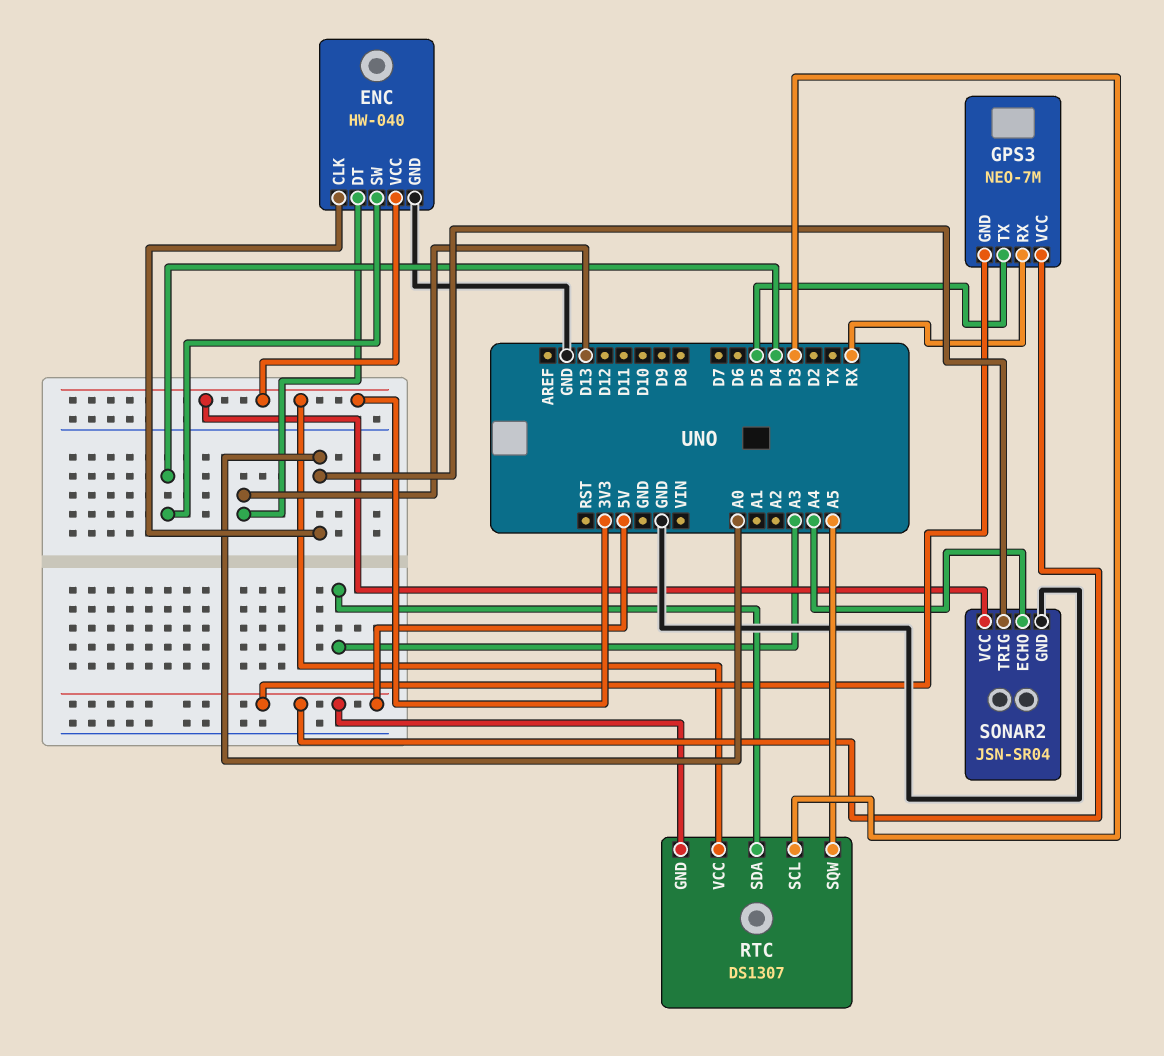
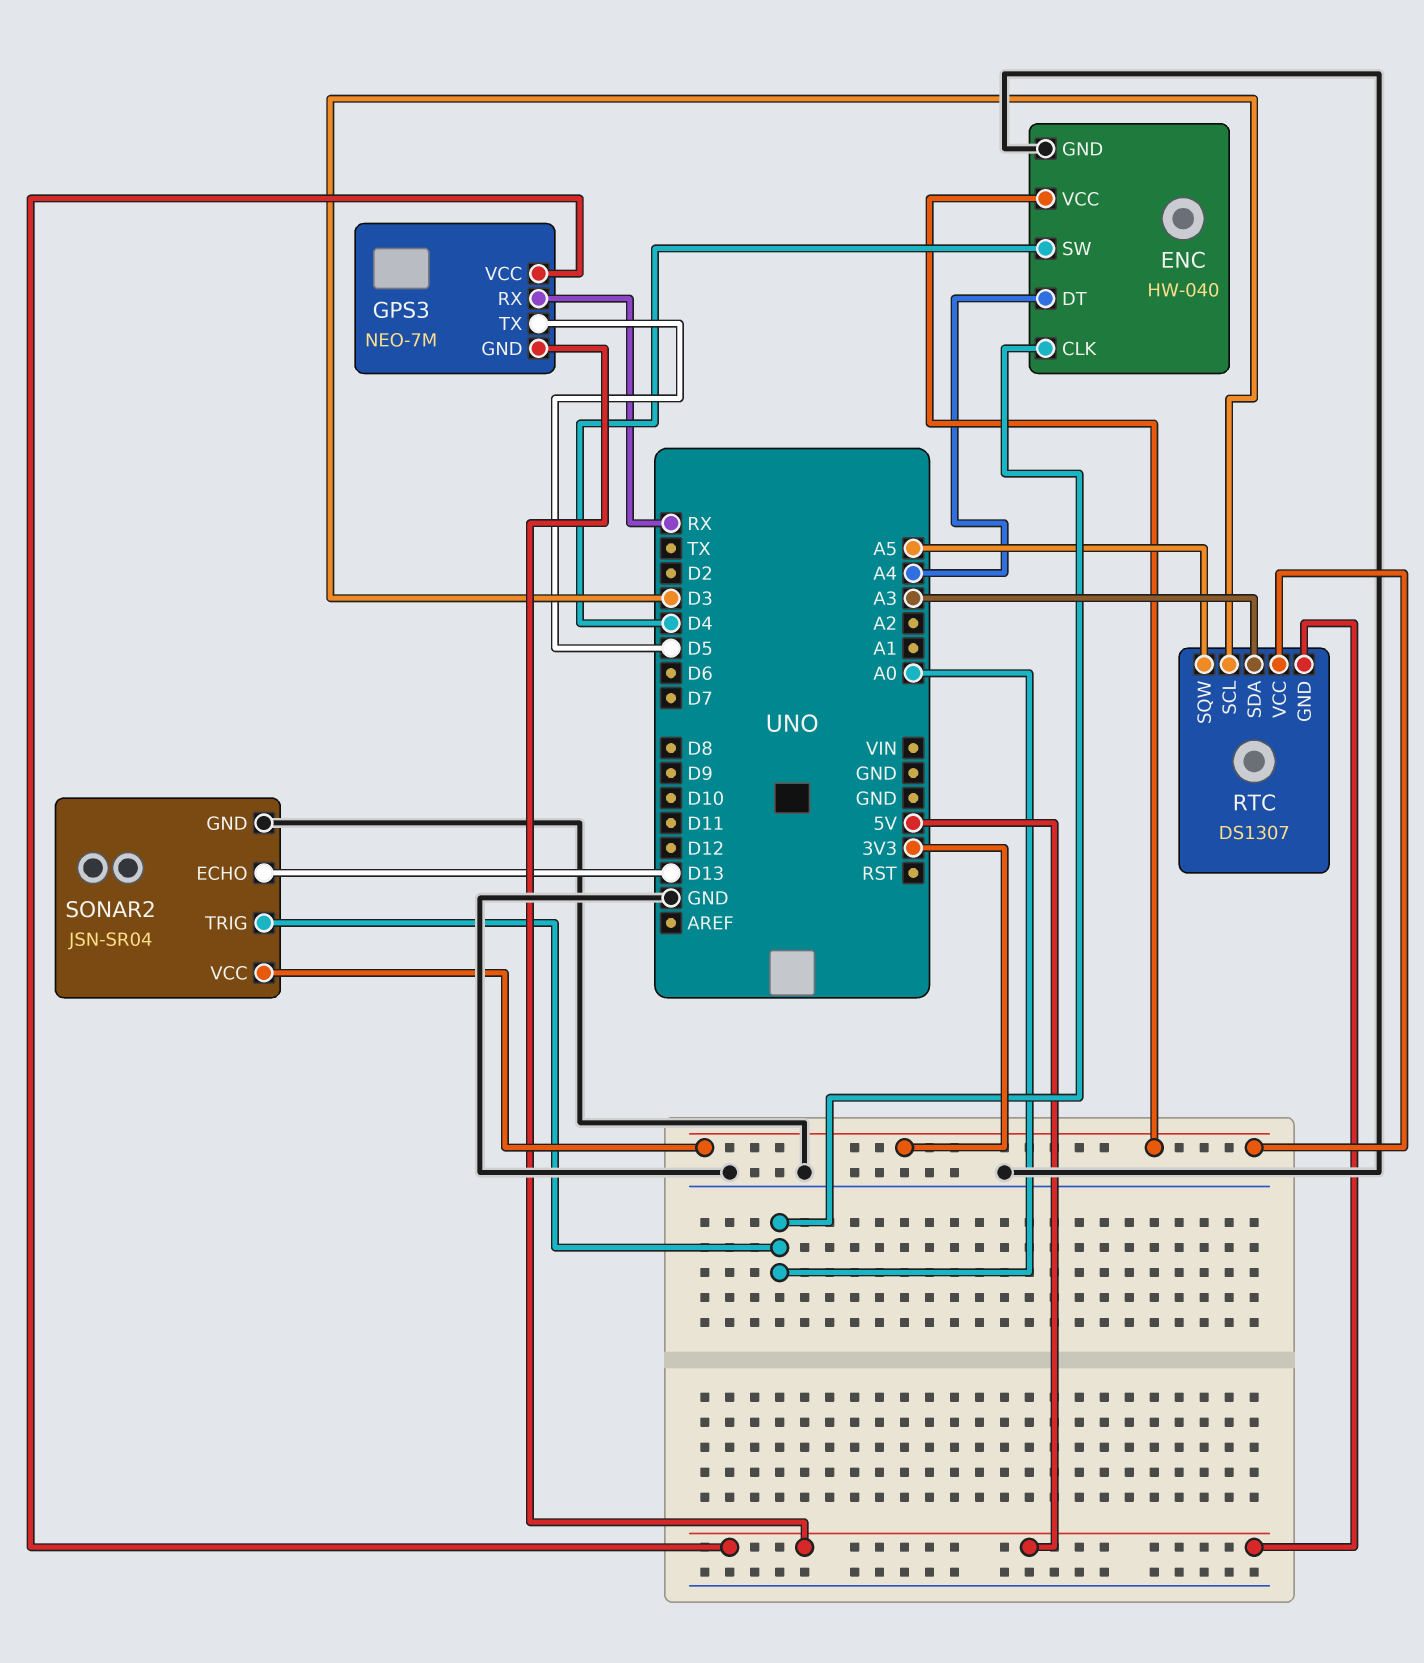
ENC pin DT: D13 -> A4
SONAR2 pin ECHO: A4 -> D13

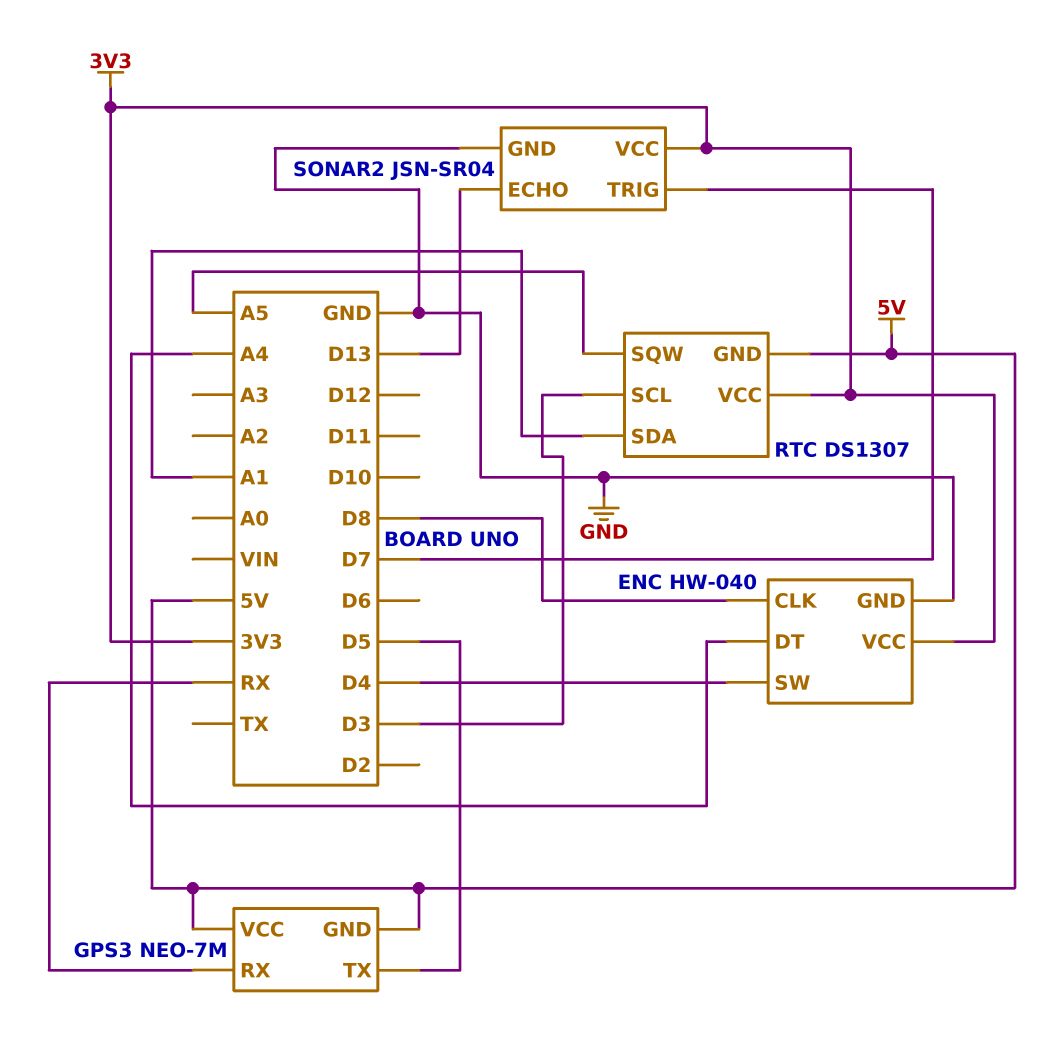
ENC pin CLK: A0 -> D8
RTC pin SDA: A3 -> A1
SONAR2 pin TRIG: A0 -> D7

